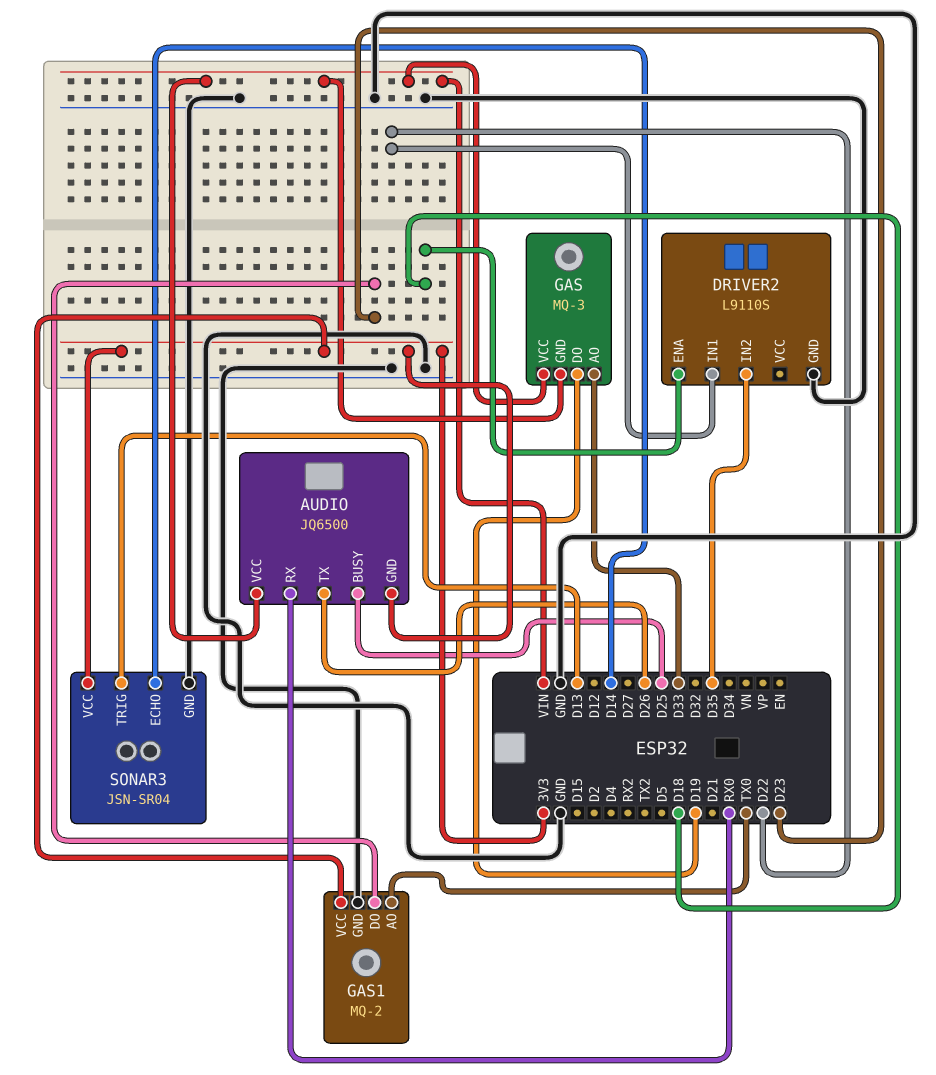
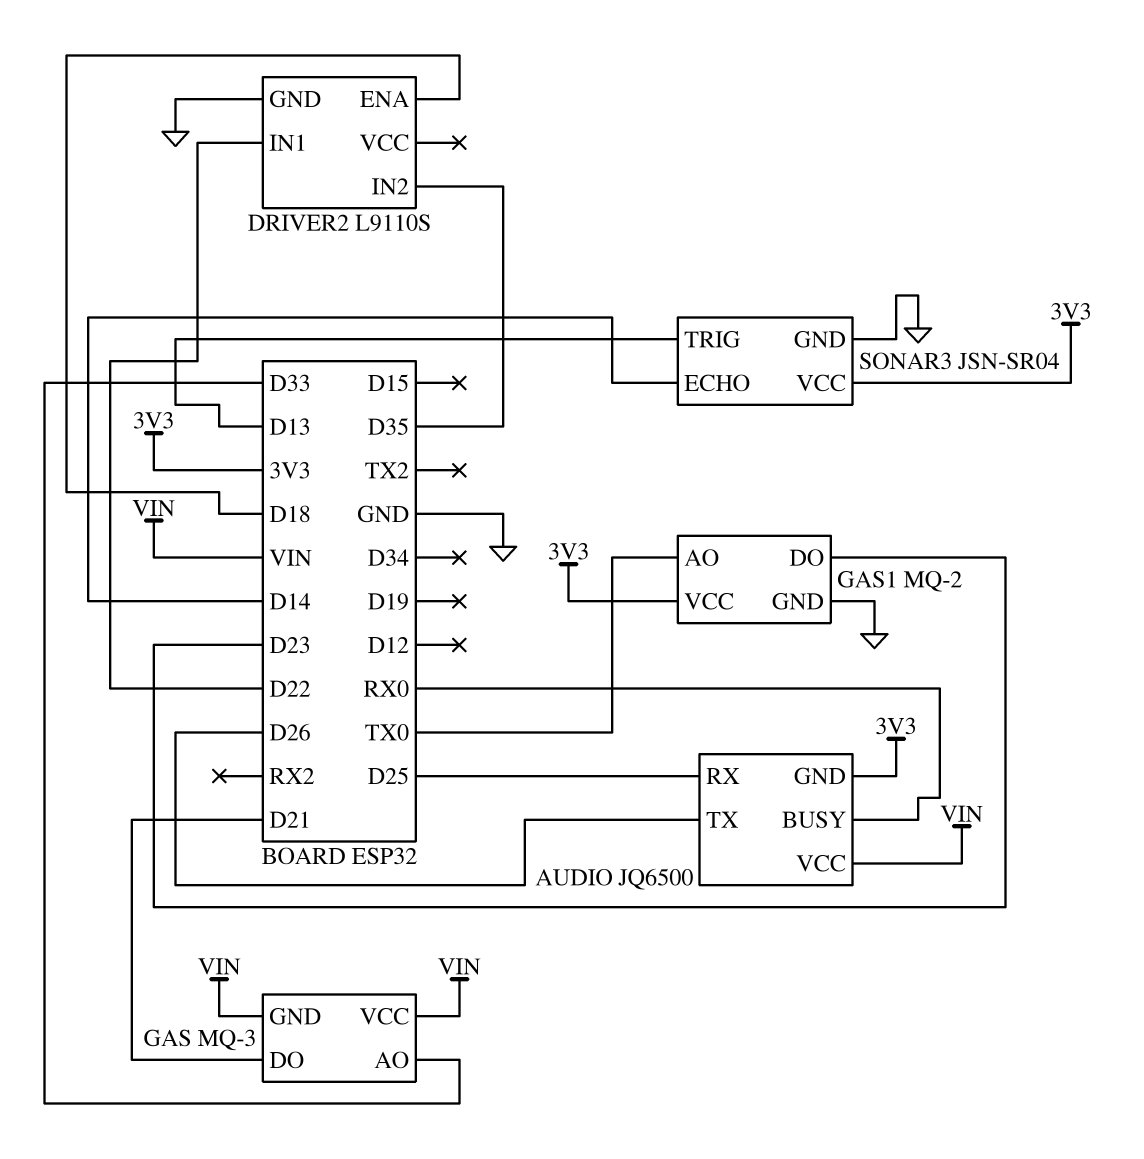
AUDIO pin BUSY: D25 -> RX0
AUDIO pin RX: RX0 -> D25
GAS pin DO: D19 -> D21

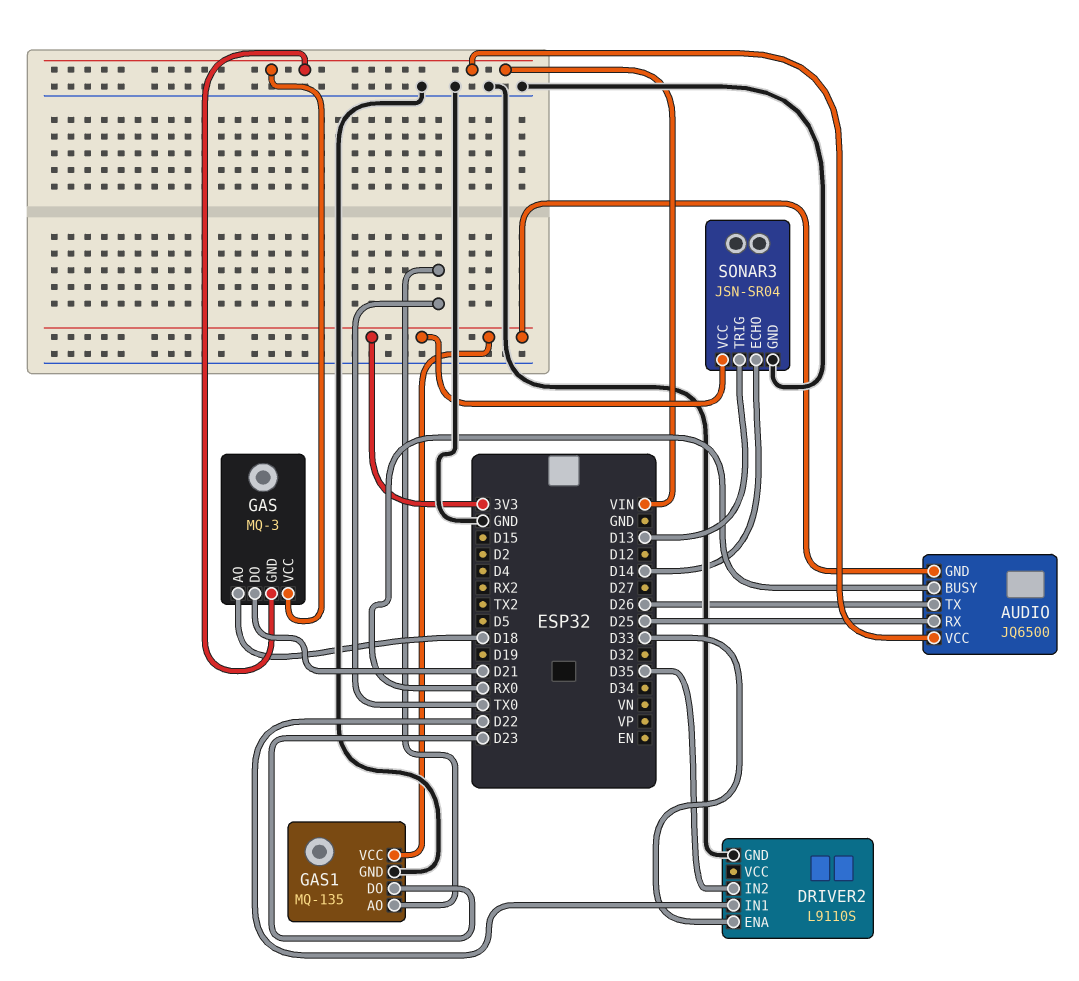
DRIVER2 pin ENA: D18 -> D33
GAS pin AO: D33 -> D18
GAS1: MQ-2 -> MQ-135

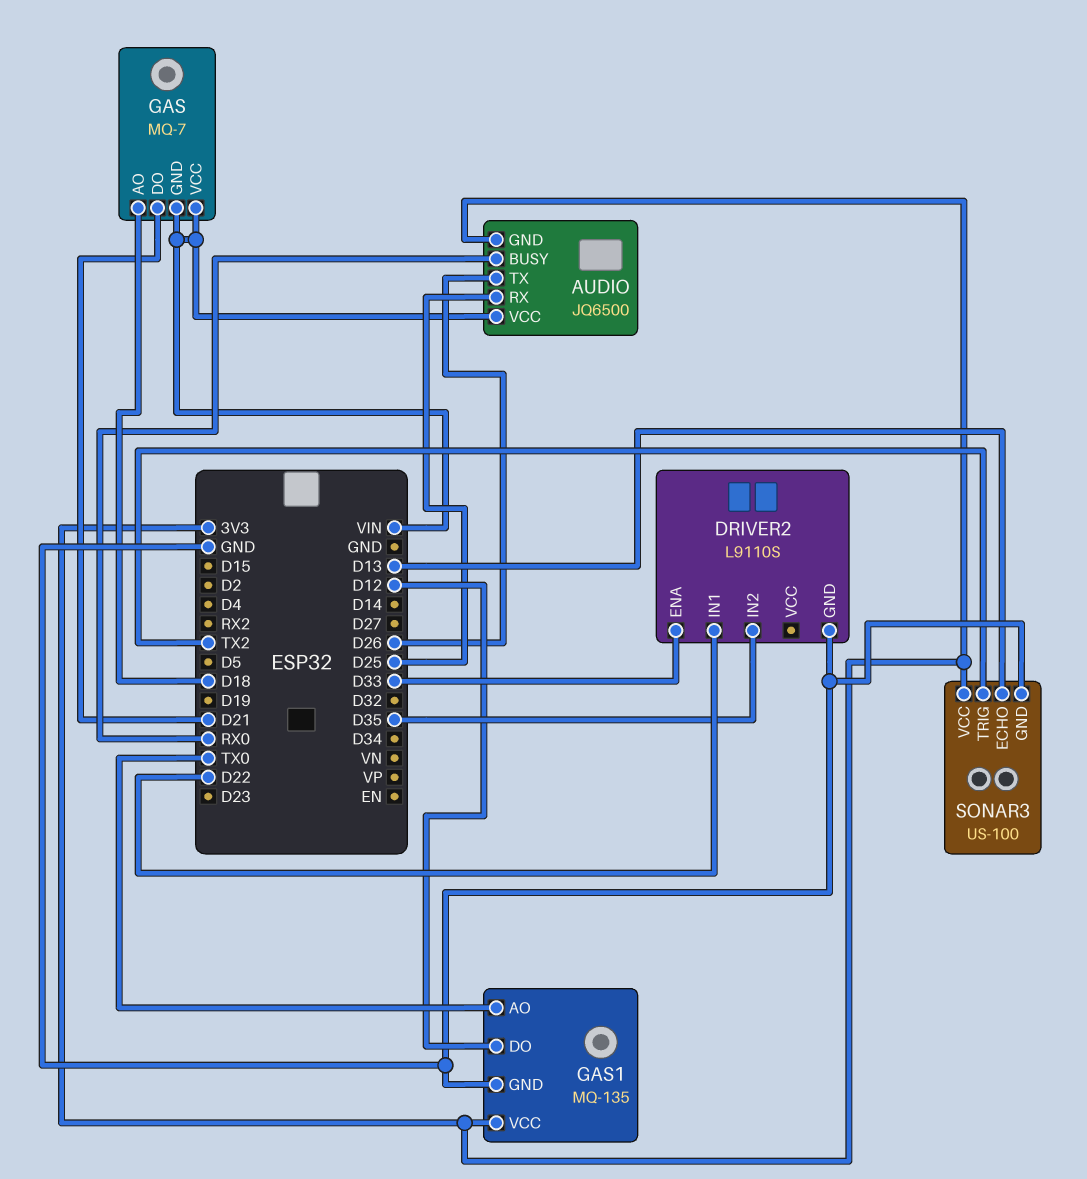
GAS: MQ-3 -> MQ-7
GAS1 pin DO: D23 -> D12
SONAR3: JSN-SR04 -> US-100
SONAR3 pin ECHO: D14 -> D13
SONAR3 pin TRIG: D13 -> TX2

